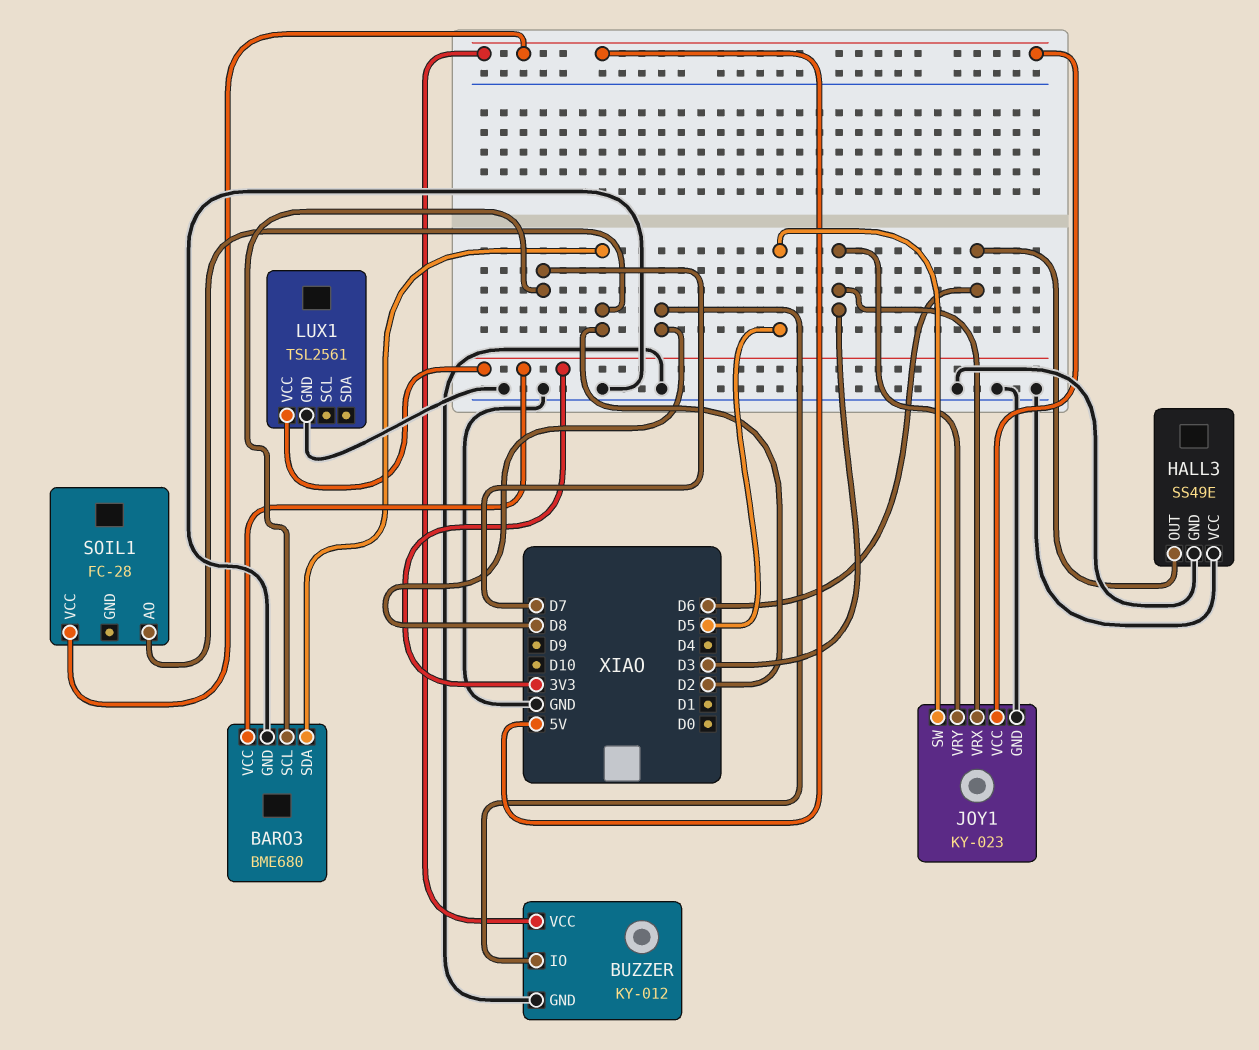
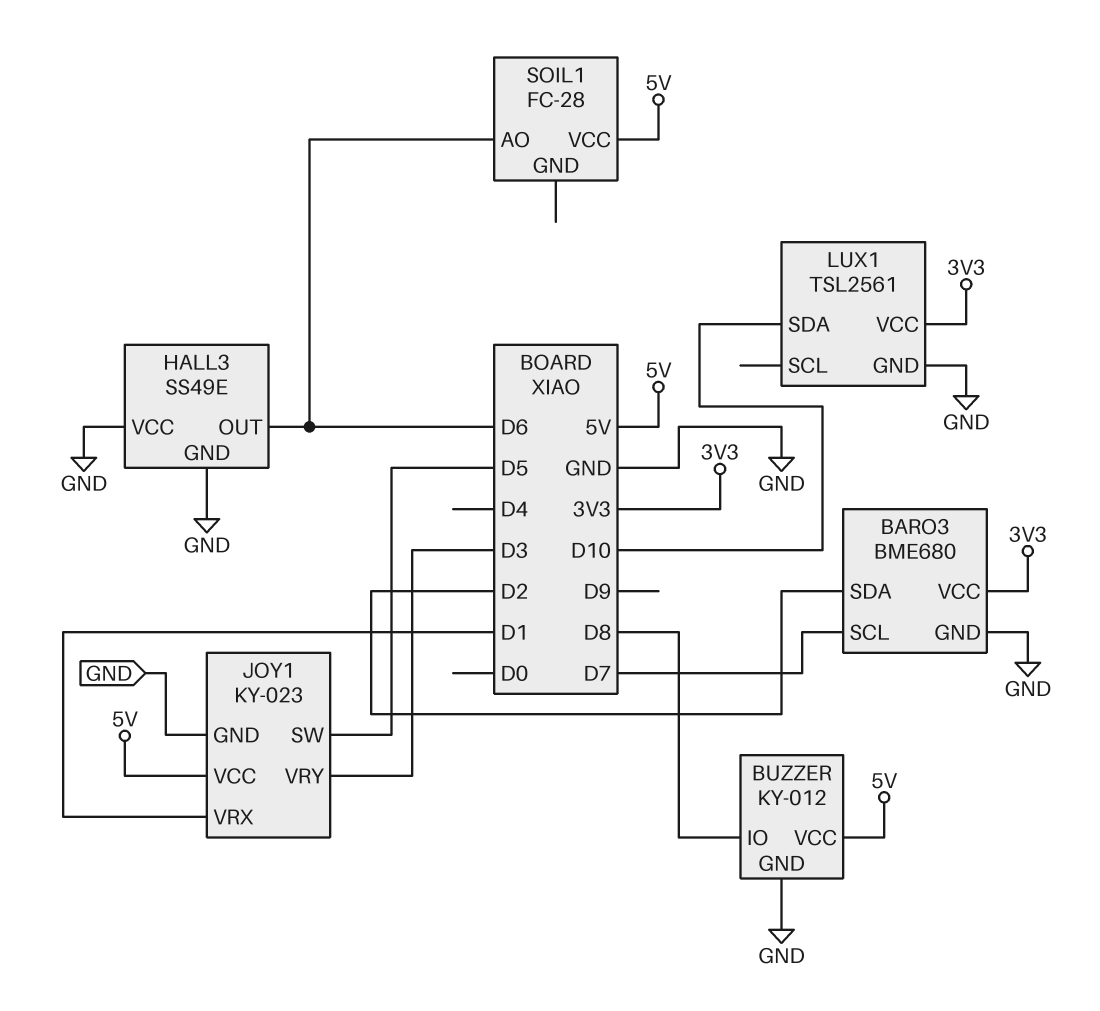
JOY1 pin VRX: D3 -> D1
LUX1 pin SDA: none -> D10
SOIL1 pin AO: D2 -> D6

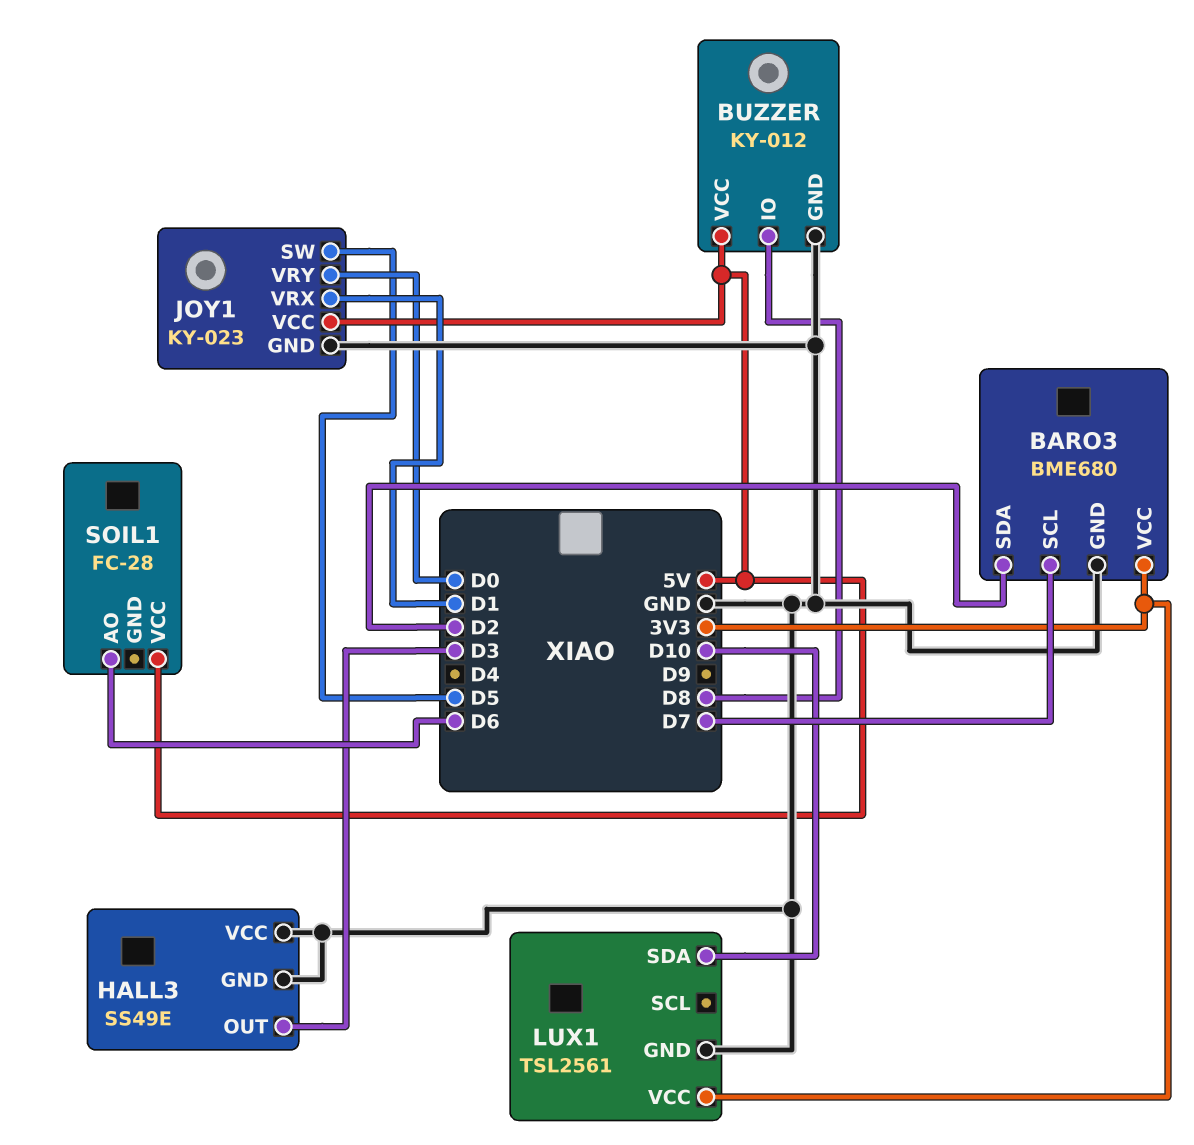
HALL3 pin OUT: D6 -> D3
JOY1 pin VRY: D3 -> D0

